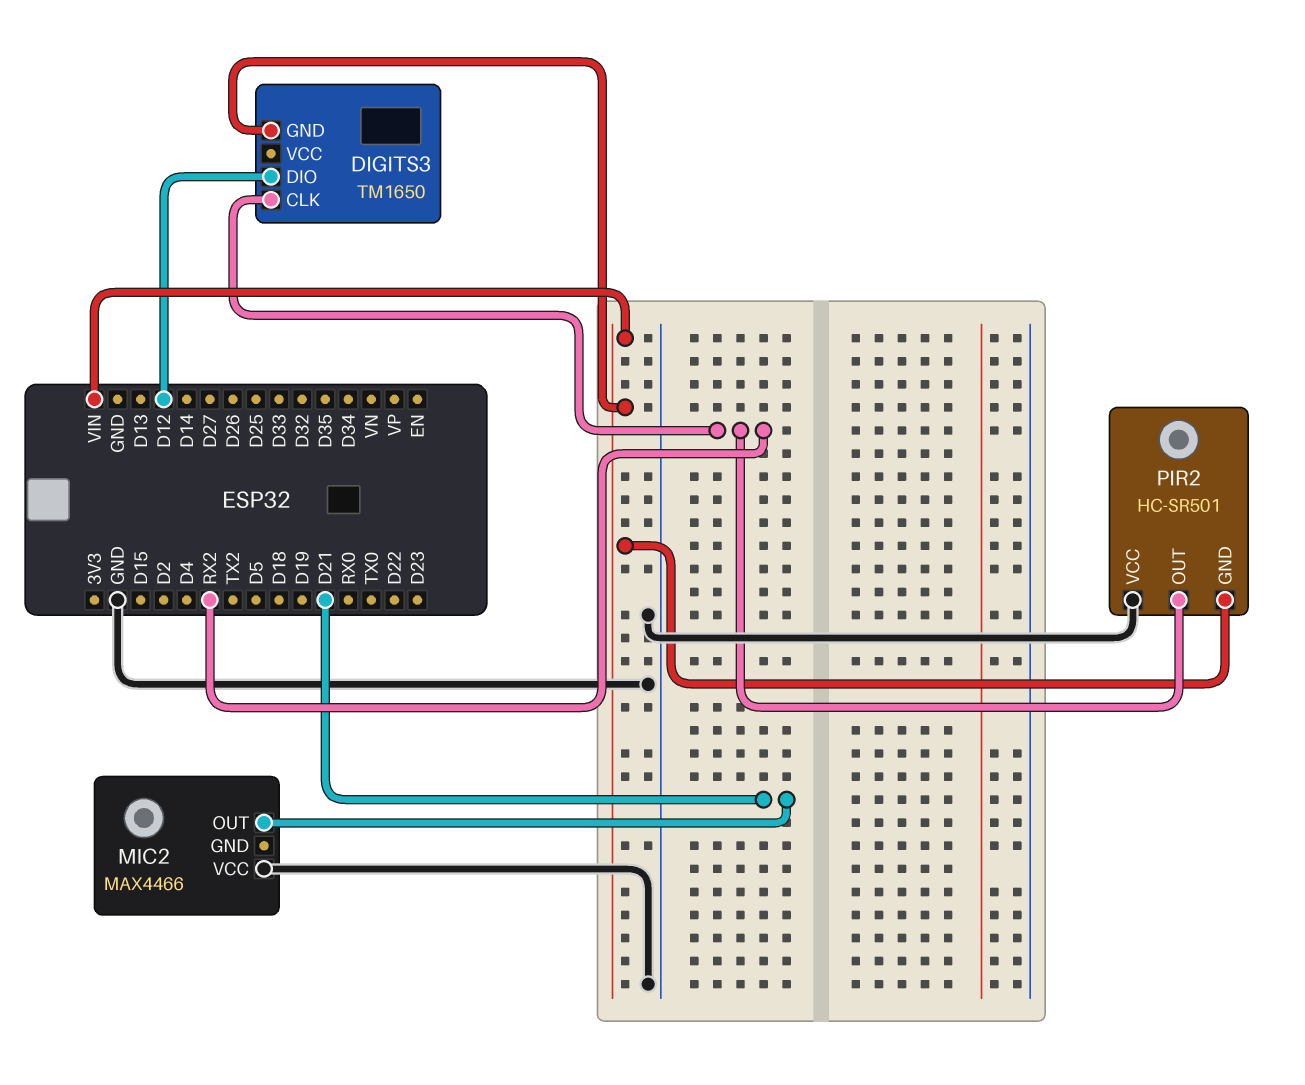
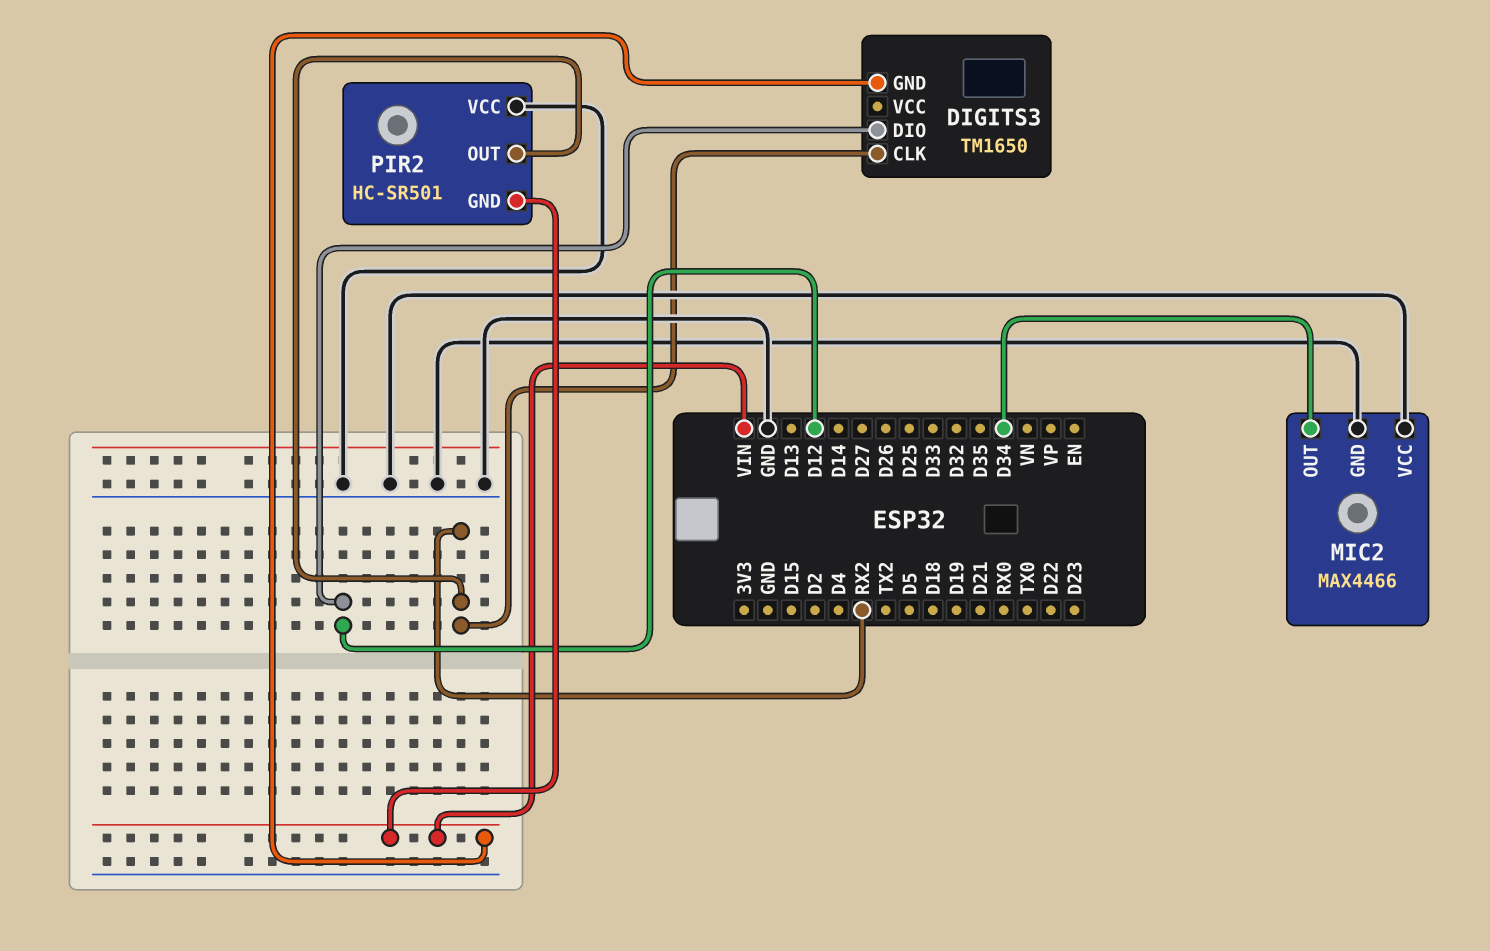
MIC2 pin GND: none -> GND
MIC2 pin OUT: D21 -> D34

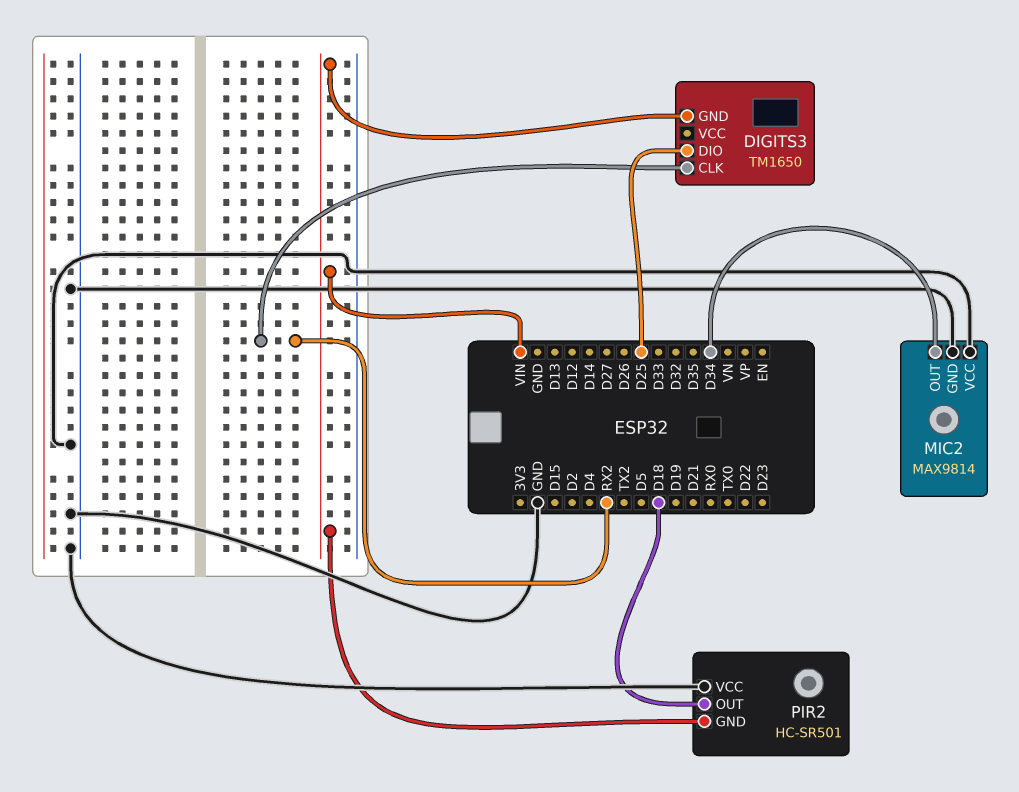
DIGITS3 pin DIO: D12 -> D25
MIC2: MAX4466 -> MAX9814
PIR2 pin OUT: RX2 -> D18

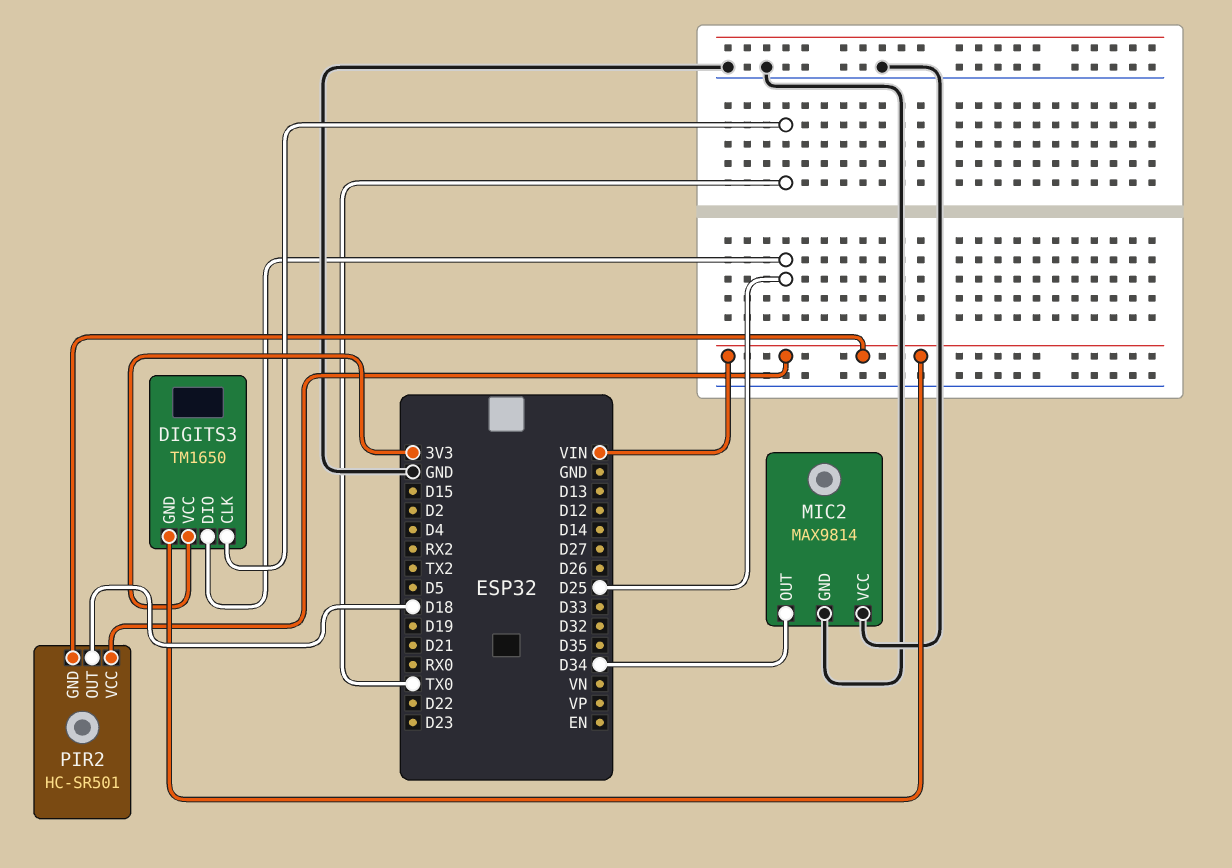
DIGITS3 pin CLK: RX2 -> TX0
DIGITS3 pin VCC: none -> 3V3
PIR2 pin VCC: GND -> VIN

